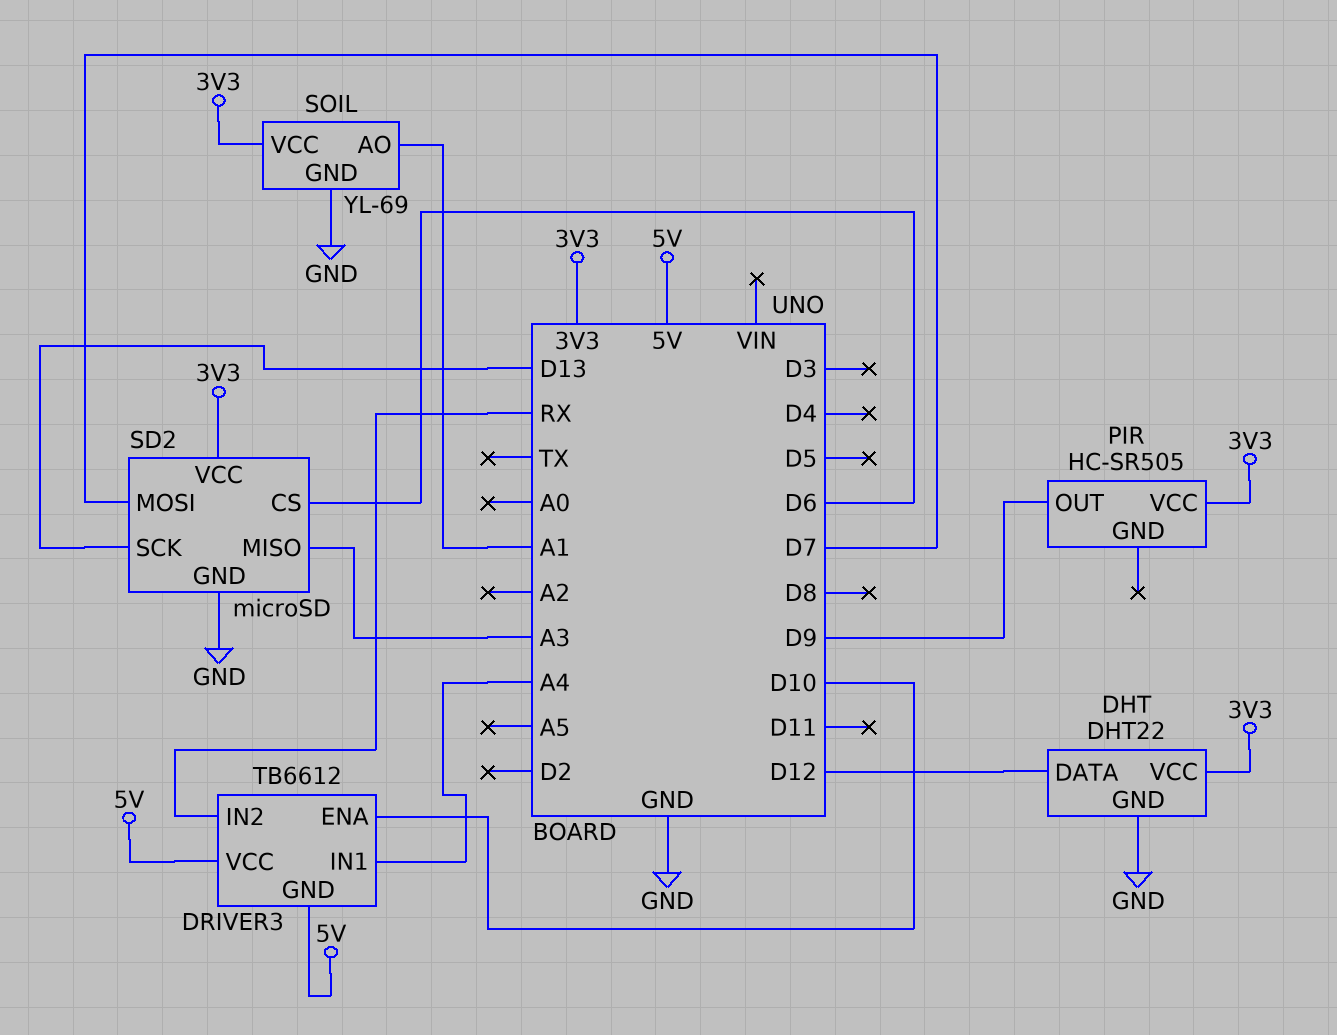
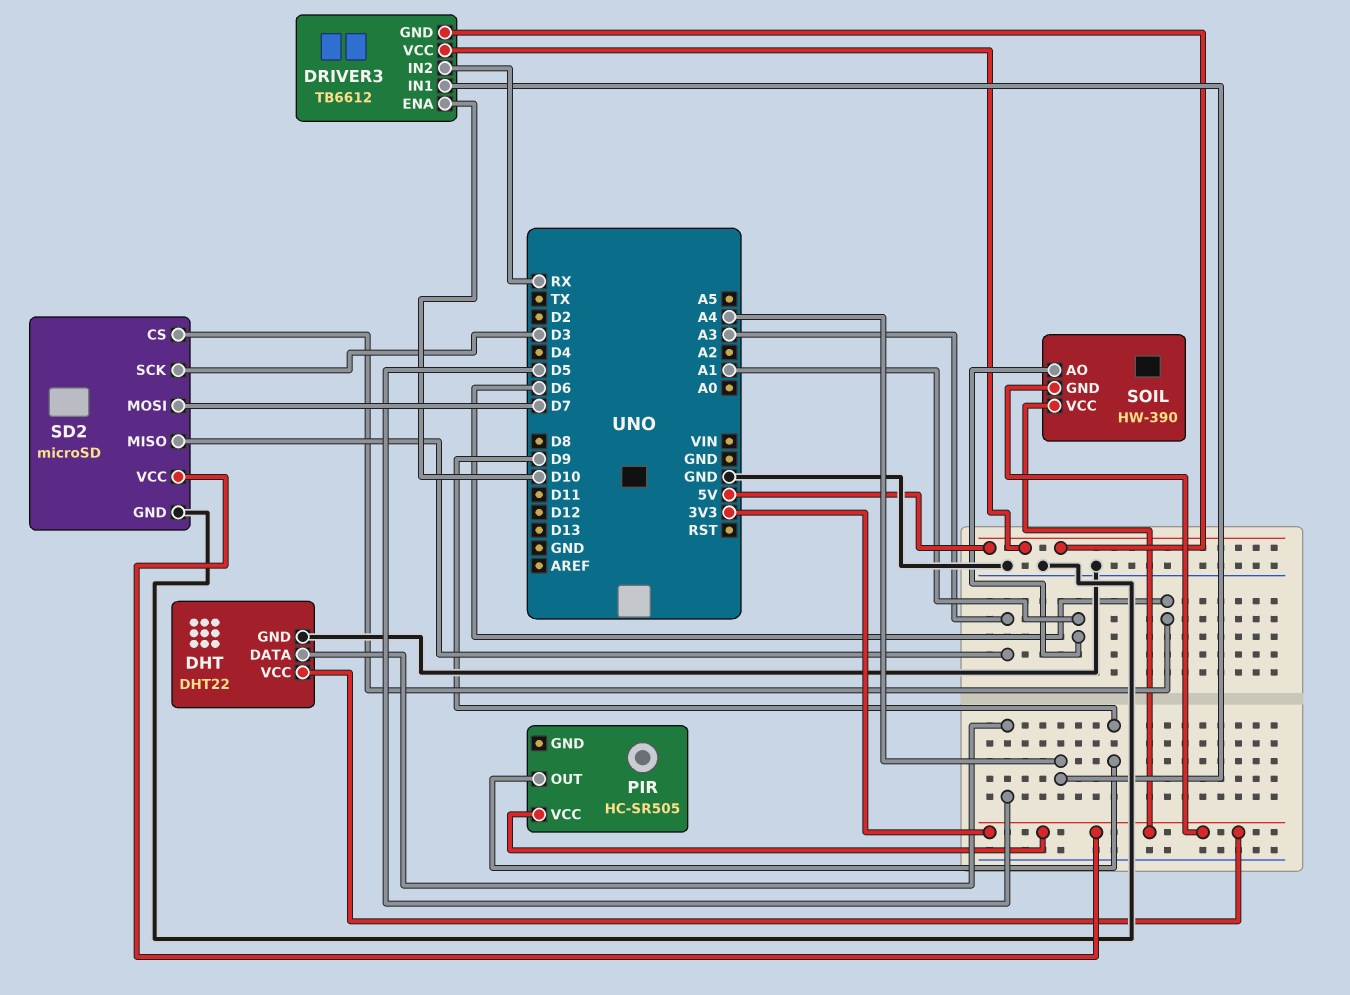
DHT pin DATA: D12 -> D5
SD2 pin SCK: D13 -> D3
SOIL: YL-69 -> HW-390
SOIL pin GND: GND -> 3V3

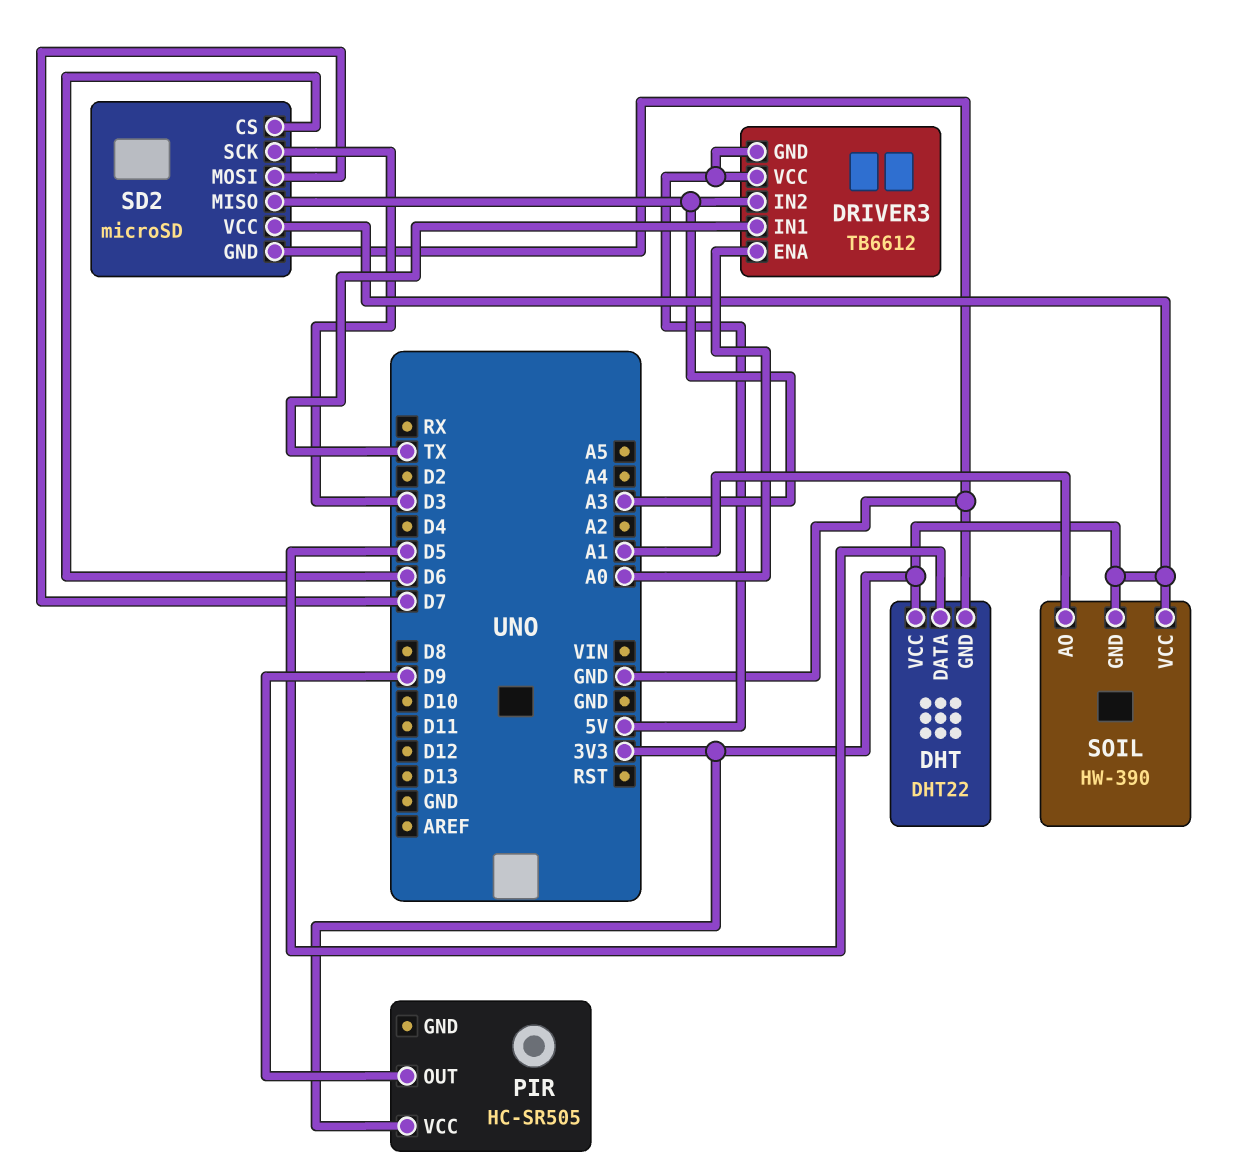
DRIVER3 pin ENA: D10 -> A0
DRIVER3 pin IN1: A4 -> TX
DRIVER3 pin IN2: RX -> A3

